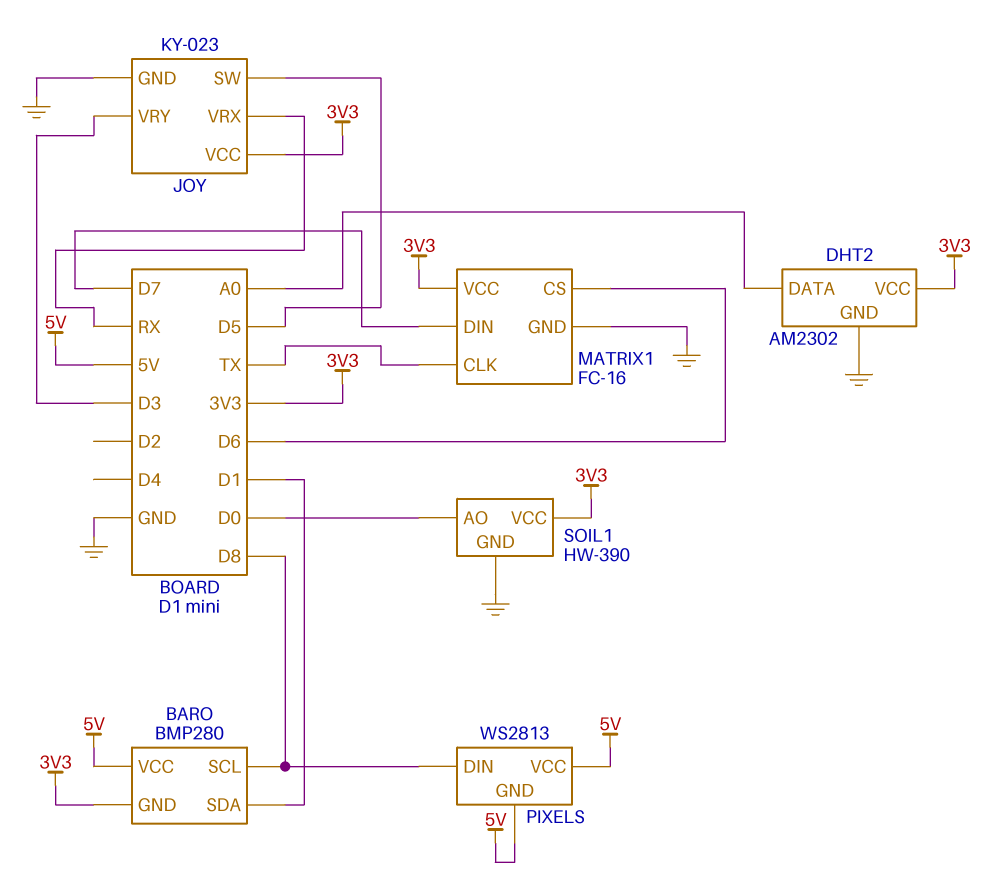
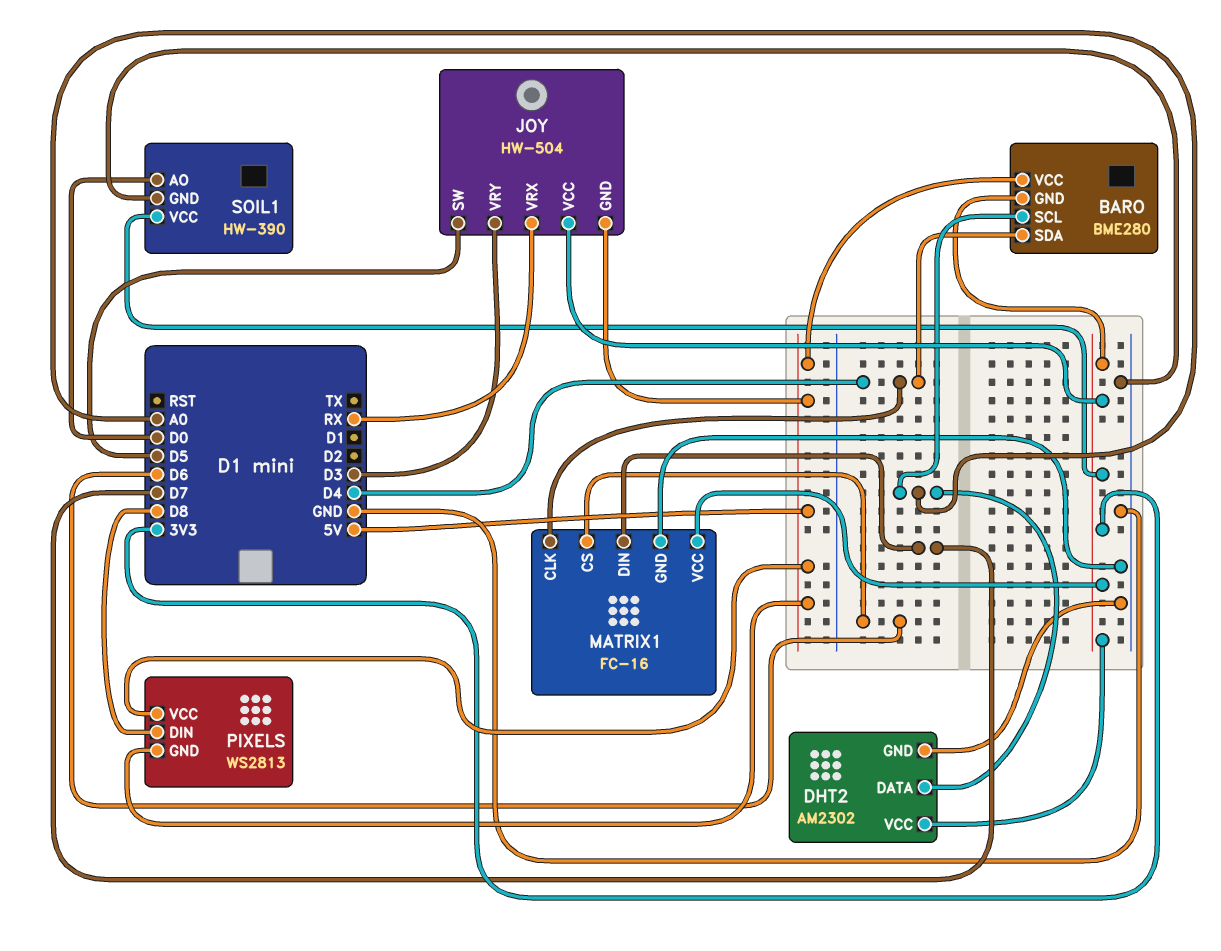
BARO: BMP280 -> BME280
BARO pin SCL: D8 -> A0
BARO pin SDA: D1 -> D4
JOY: KY-023 -> HW-504
JOY pin GND: GND -> 5V
MATRIX1 pin CLK: TX -> D4

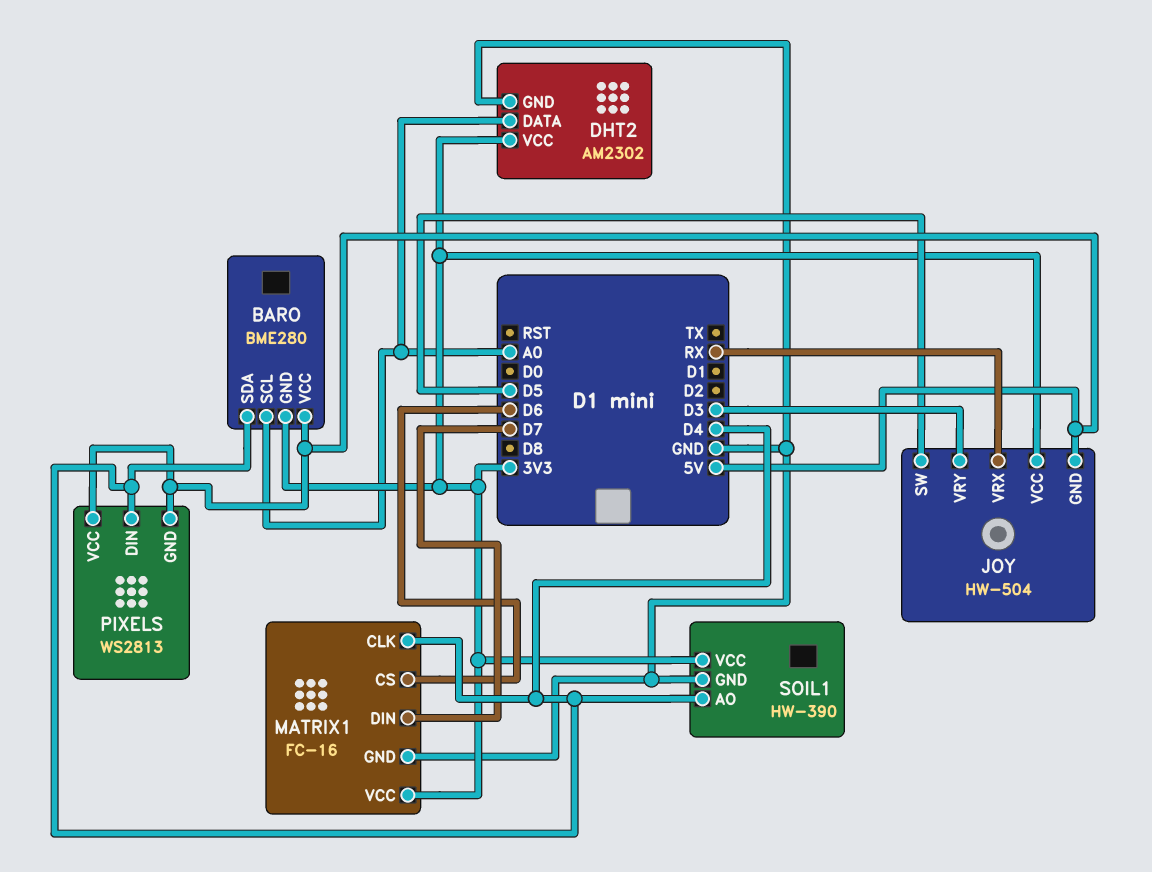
PIXELS pin DIN: D8 -> D4
SOIL1 pin AO: D0 -> D4

